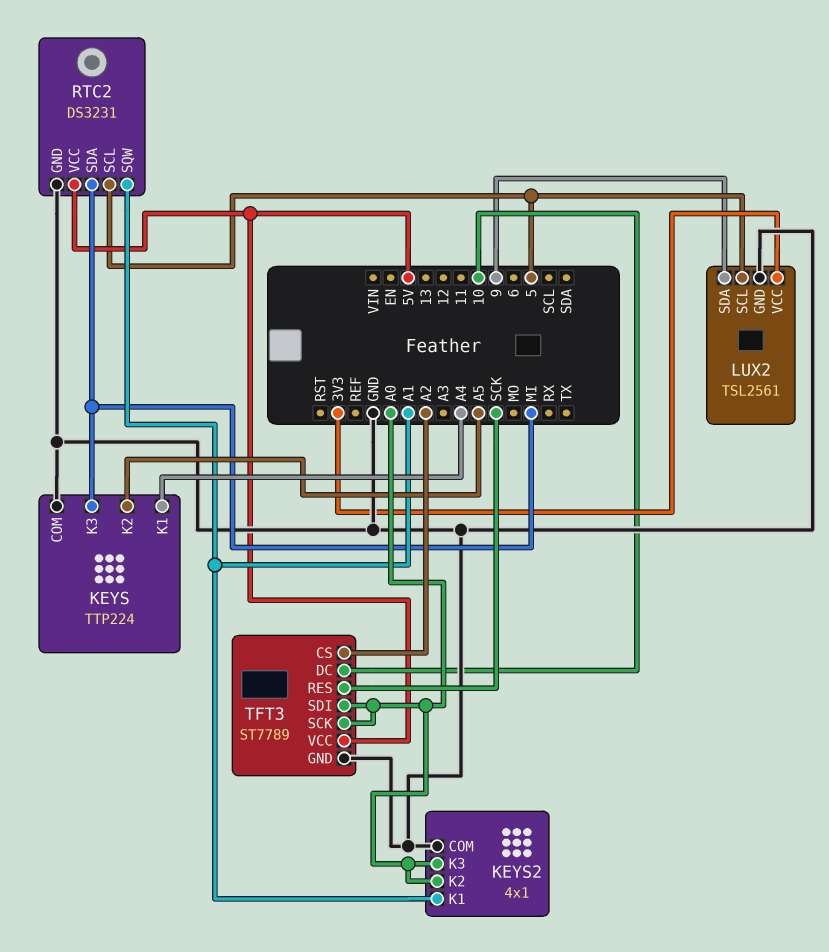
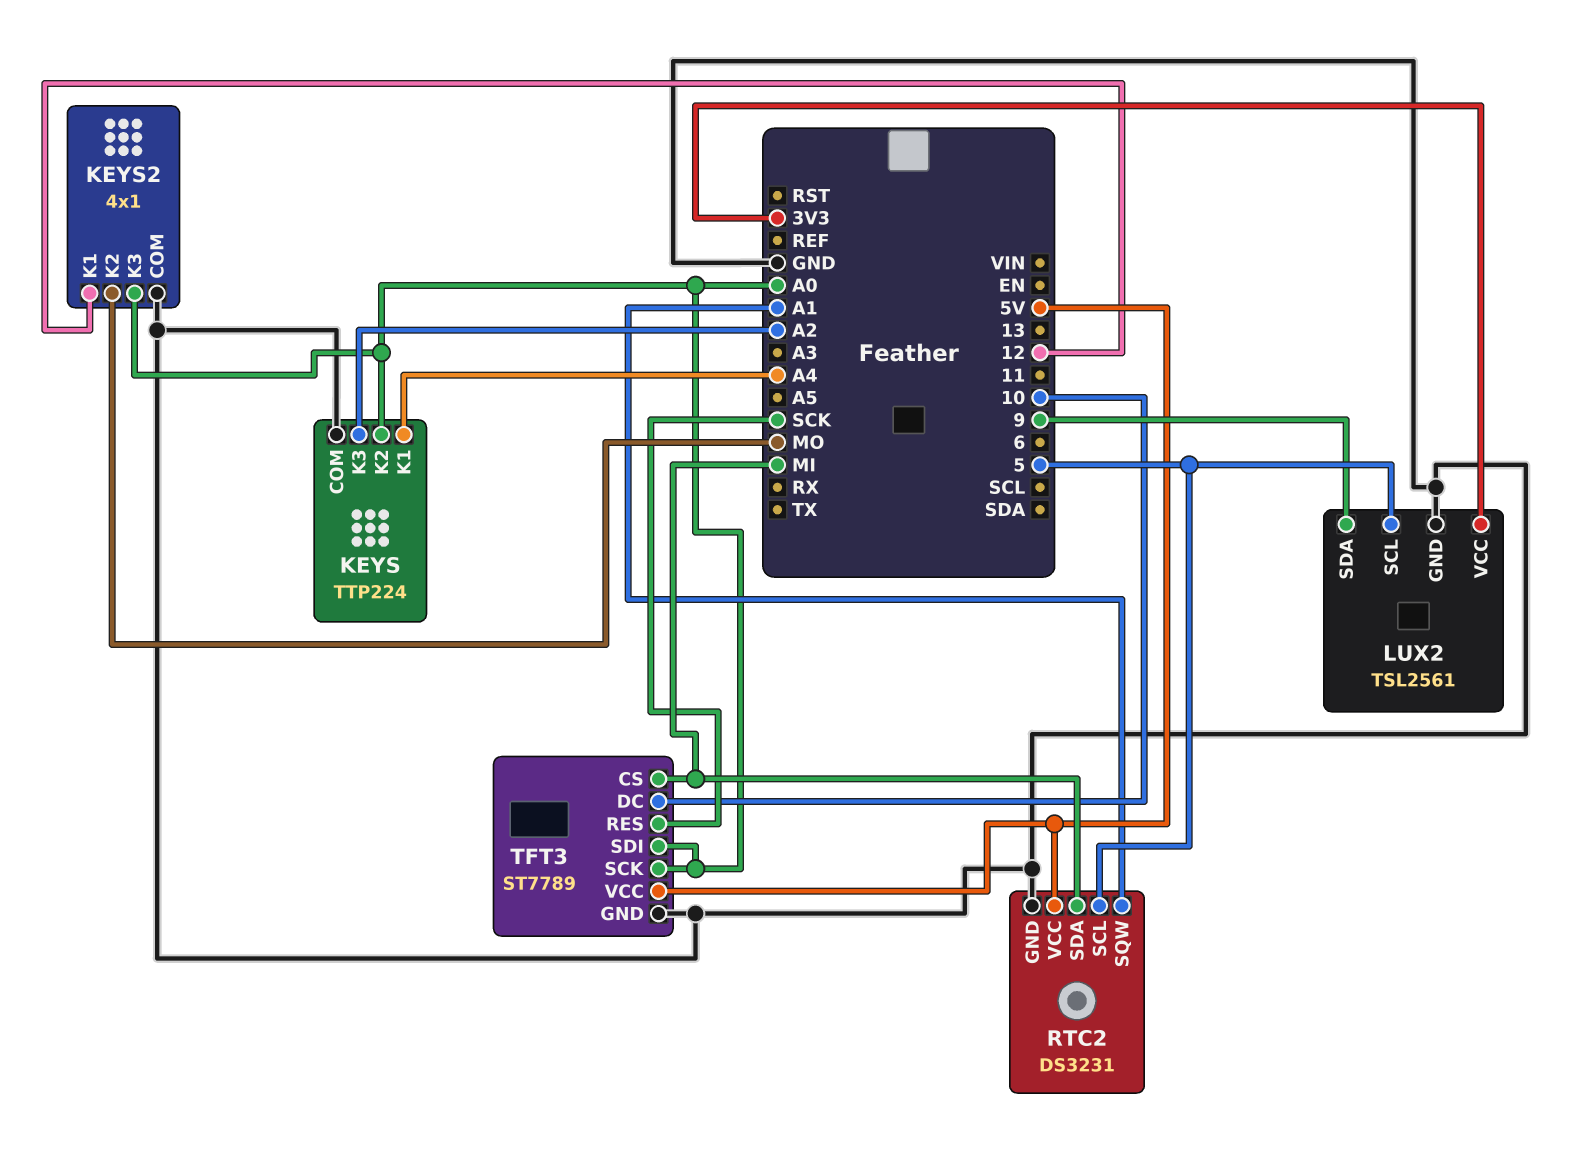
KEYS pin K2: A5 -> A0
KEYS pin K3: MI -> A2
KEYS2 pin K1: A1 -> 12
KEYS2 pin K2: A0 -> MO
TFT3 pin CS: A2 -> MI

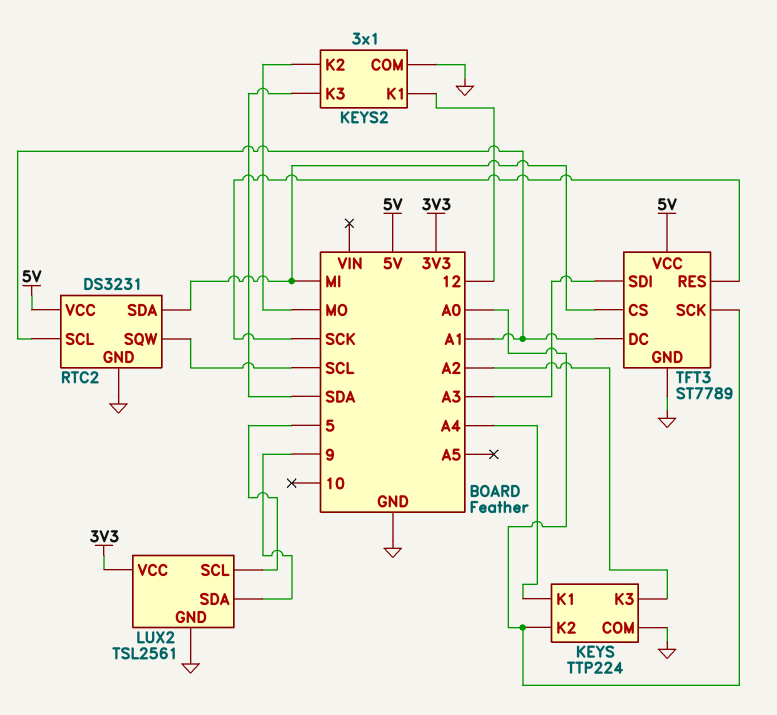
KEYS2: 4x1 -> 3x1
KEYS2 pin K3: A0 -> SDA
RTC2 pin SCL: 5 -> A1
RTC2 pin SQW: A1 -> SCL
TFT3 pin DC: 10 -> A1
TFT3 pin SDI: A0 -> A3

